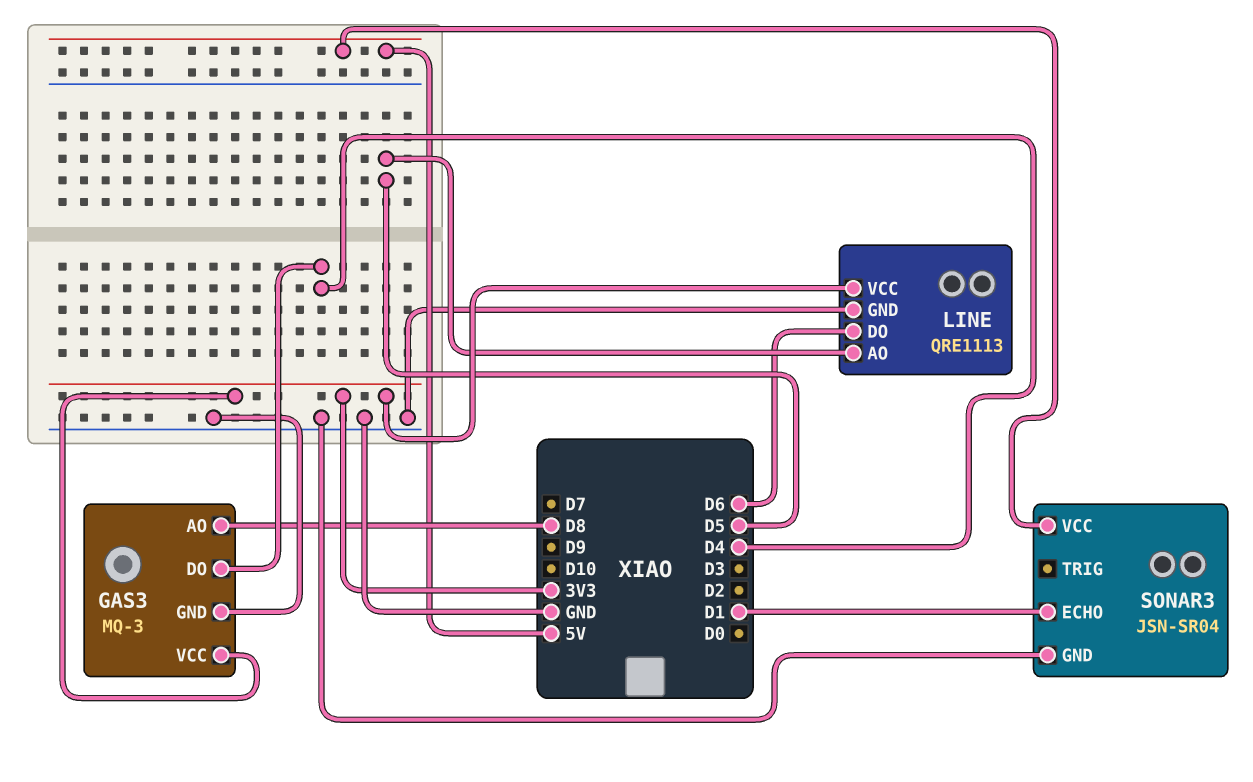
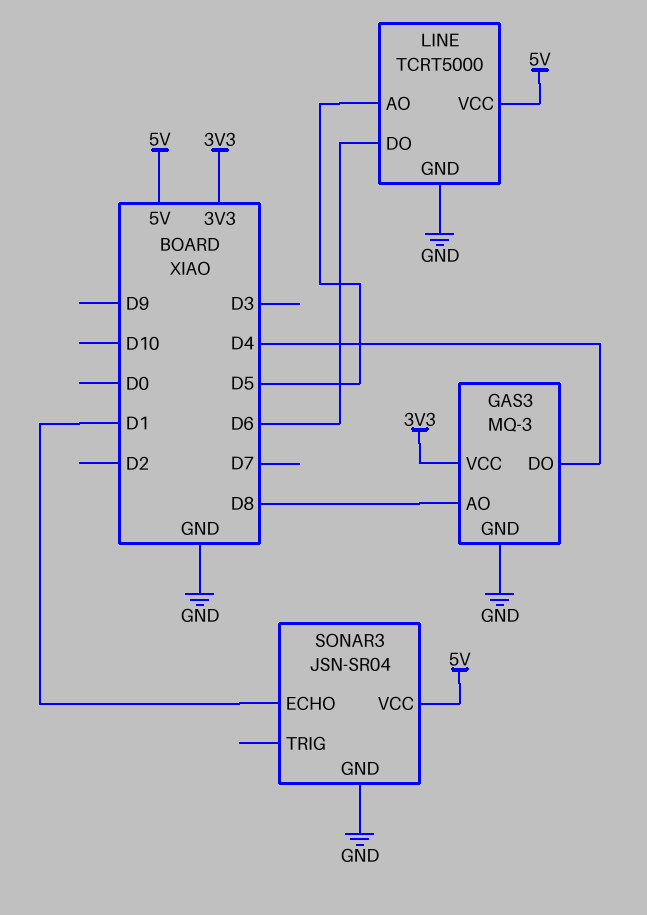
LINE: QRE1113 -> TCRT5000
LINE pin VCC: 3V3 -> 5V

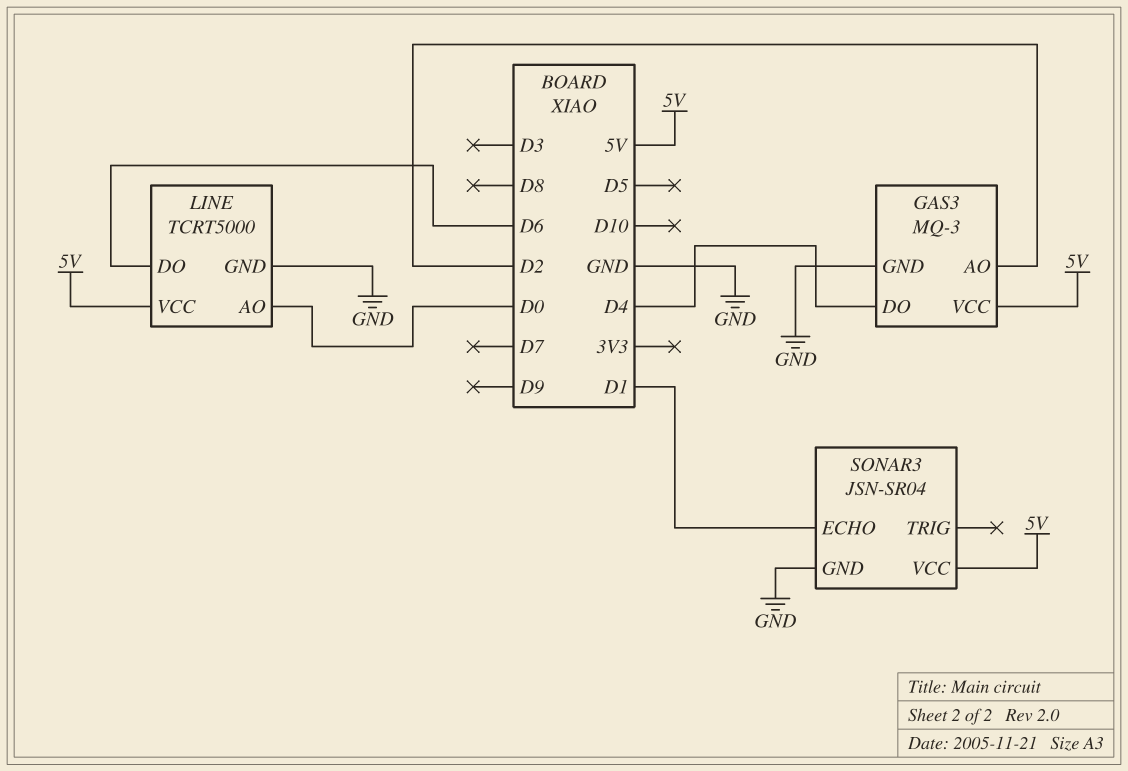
GAS3 pin AO: D8 -> D2
GAS3 pin VCC: 3V3 -> 5V
LINE pin AO: D5 -> D0

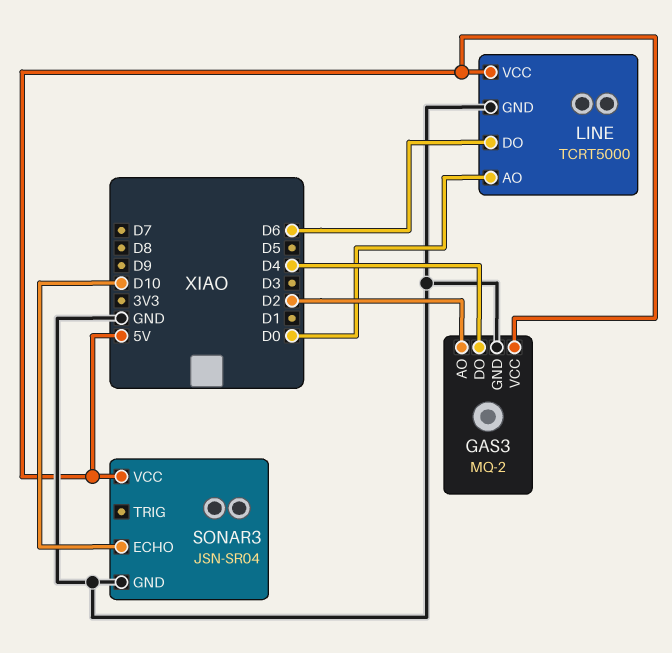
GAS3: MQ-3 -> MQ-2
SONAR3 pin ECHO: D1 -> D10

